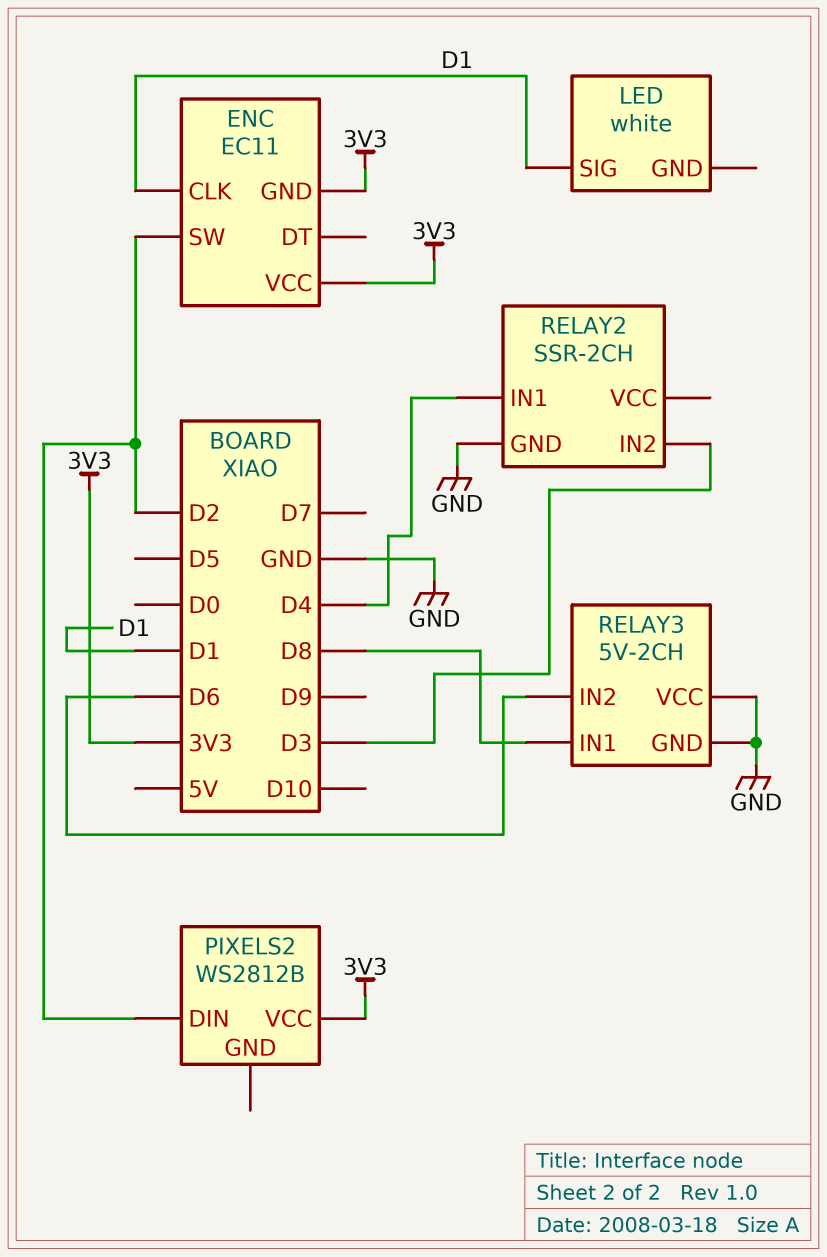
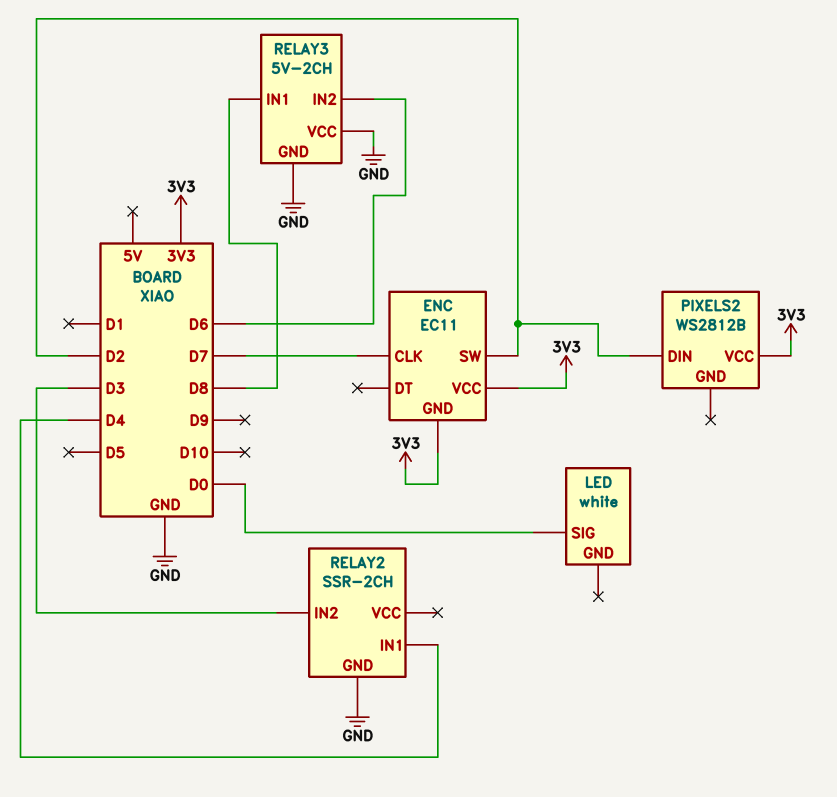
ENC pin CLK: D1 -> D7
LED pin SIG: D1 -> D0

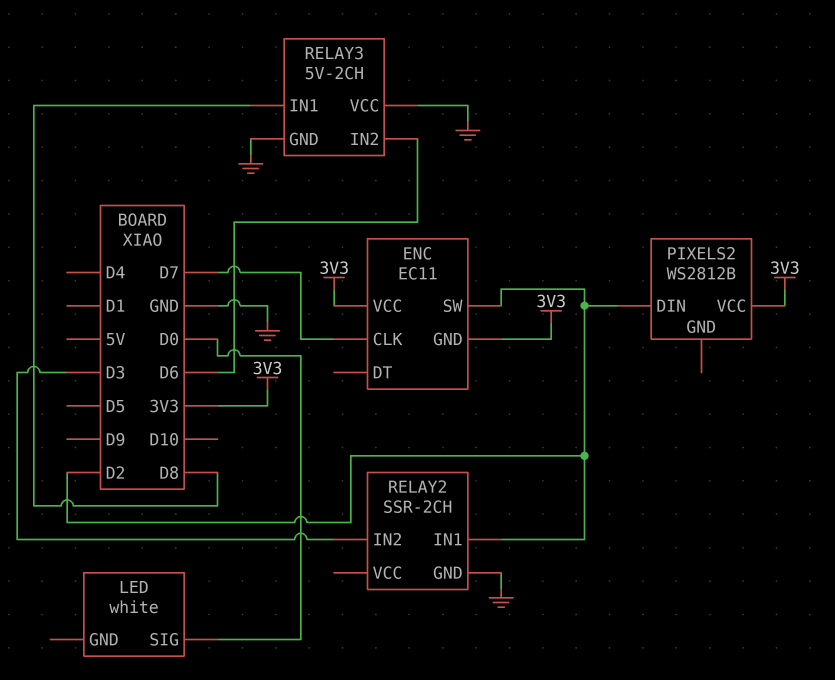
RELAY2 pin IN1: D4 -> D2

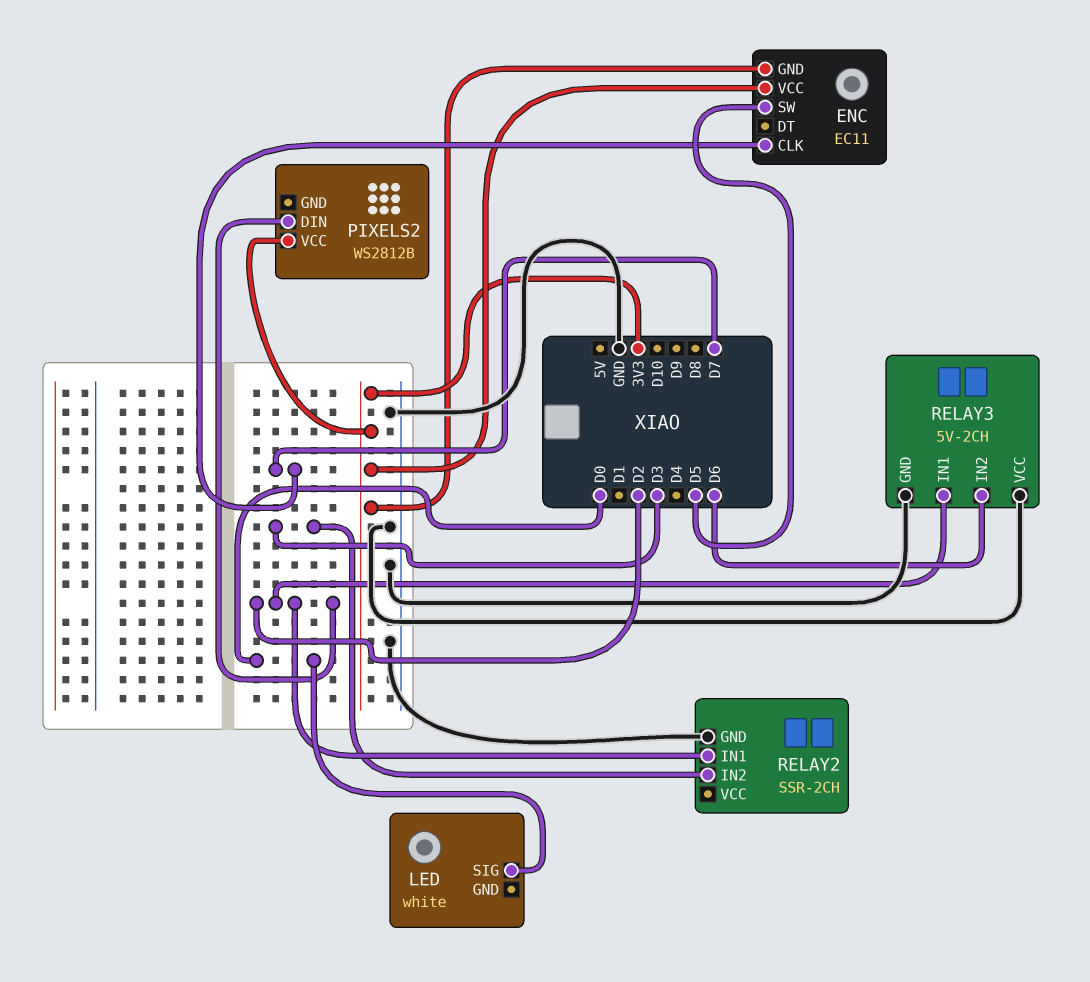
ENC pin SW: D2 -> D5
RELAY3 pin IN1: D8 -> D2

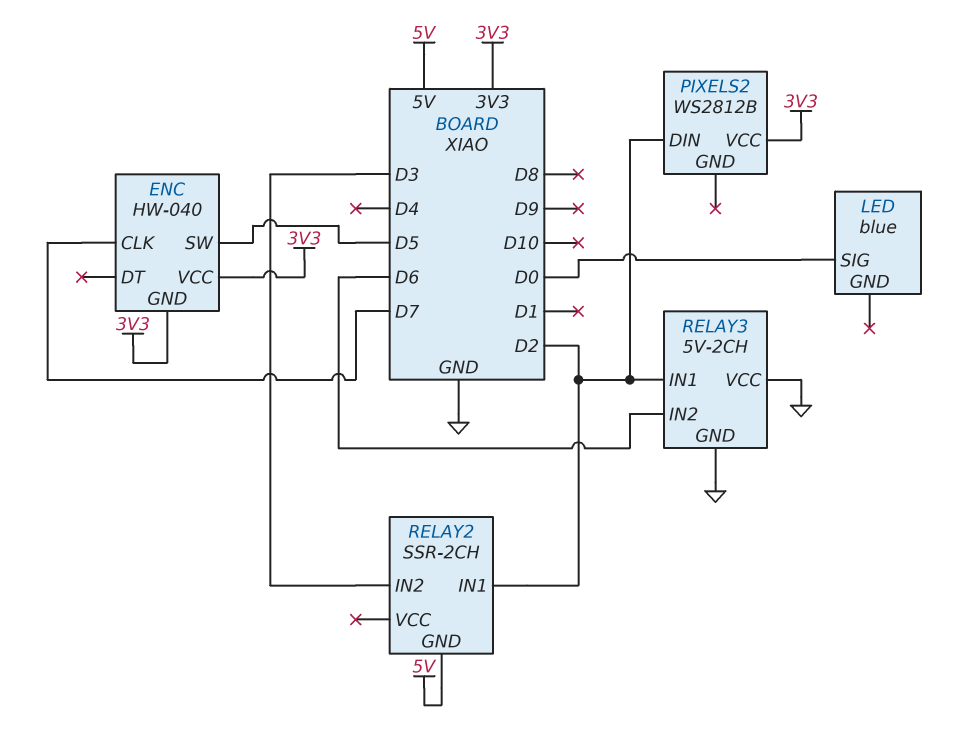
ENC: EC11 -> HW-040
LED: white -> blue
RELAY2 pin GND: GND -> 5V

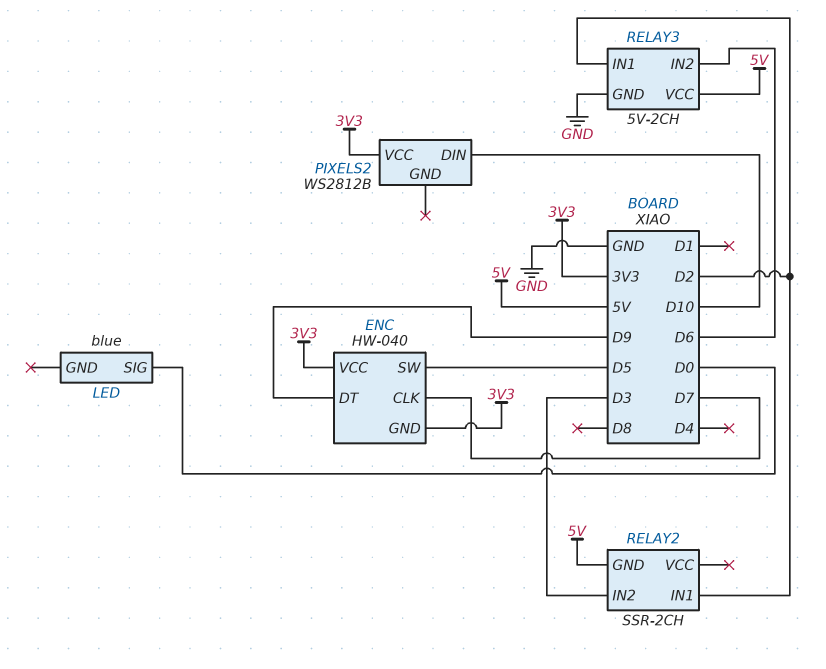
ENC pin DT: none -> D9
PIXELS2 pin DIN: D2 -> D10
RELAY3 pin VCC: GND -> 5V

